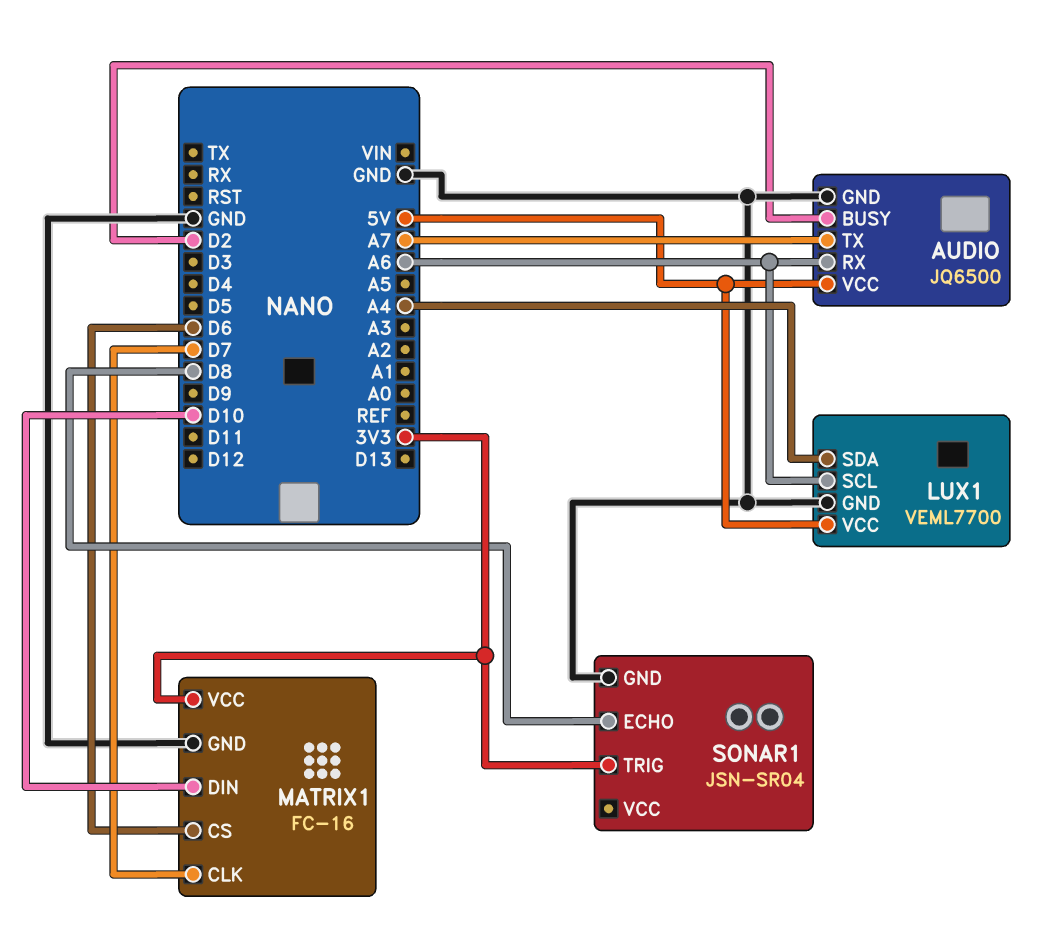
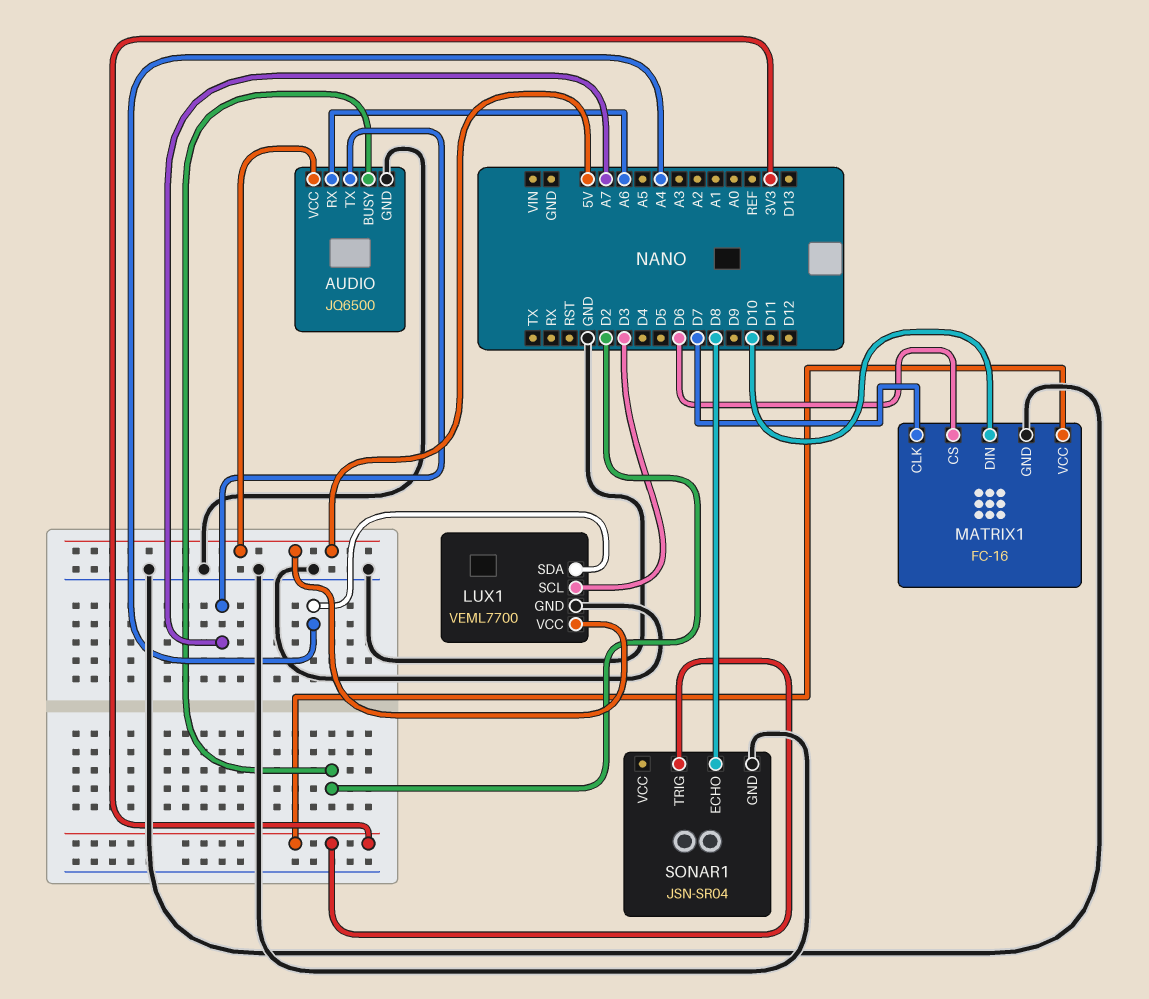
LUX1 pin SCL: A6 -> D3

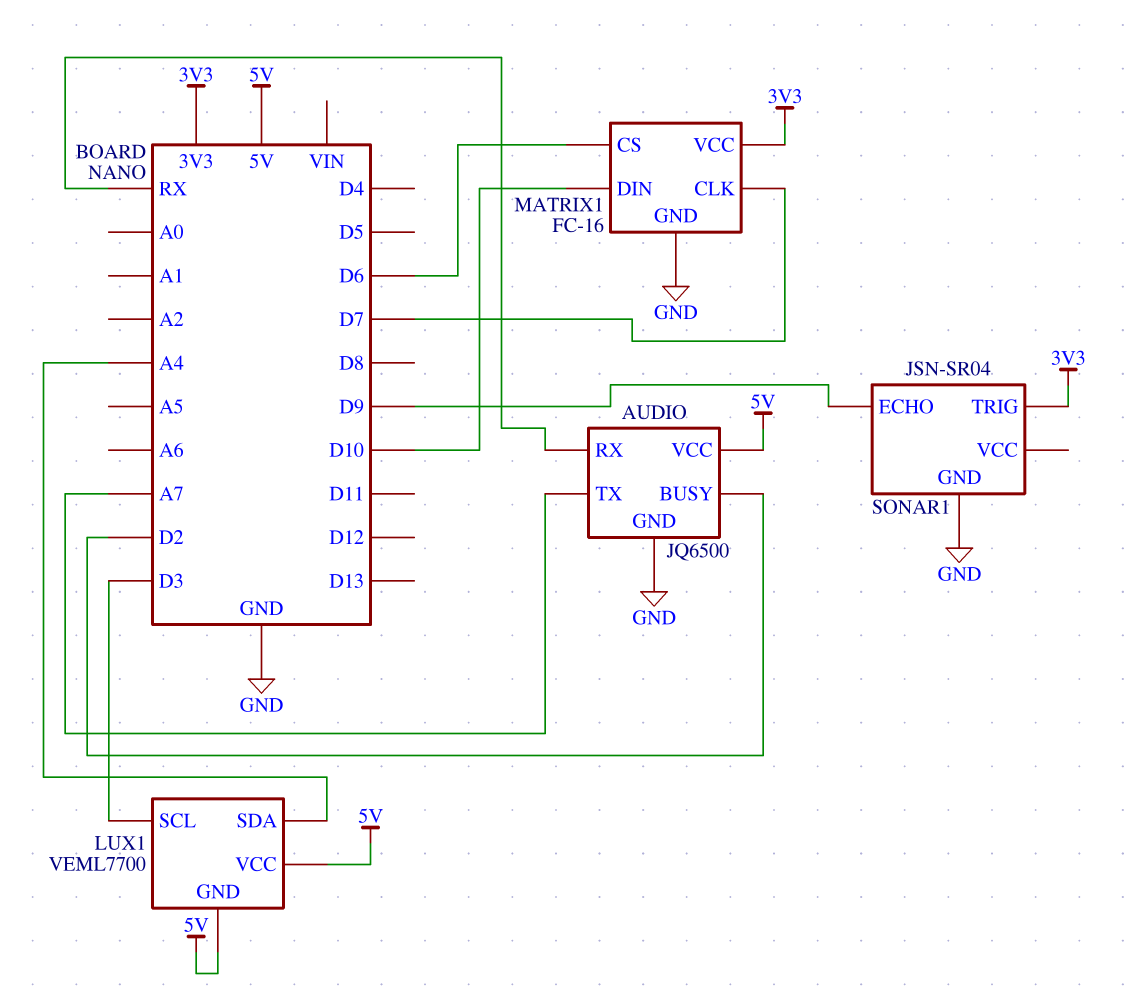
AUDIO pin RX: A6 -> RX
LUX1 pin GND: GND -> 5V
SONAR1 pin ECHO: D8 -> D9

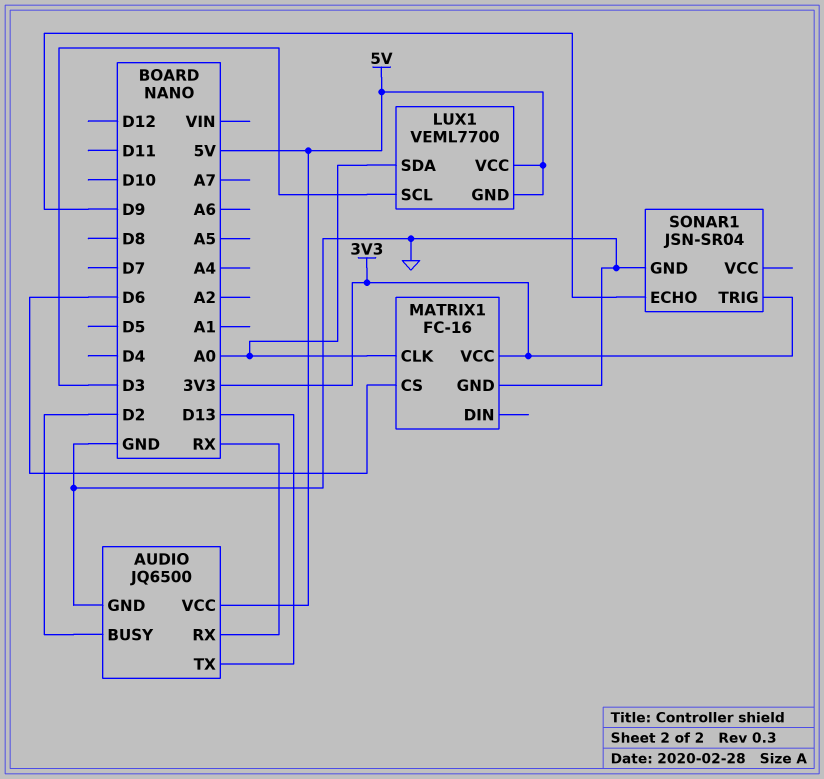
AUDIO pin TX: A7 -> D13
LUX1 pin SDA: A4 -> A0
MATRIX1 pin CLK: D7 -> A0
MATRIX1 pin DIN: D10 -> none

